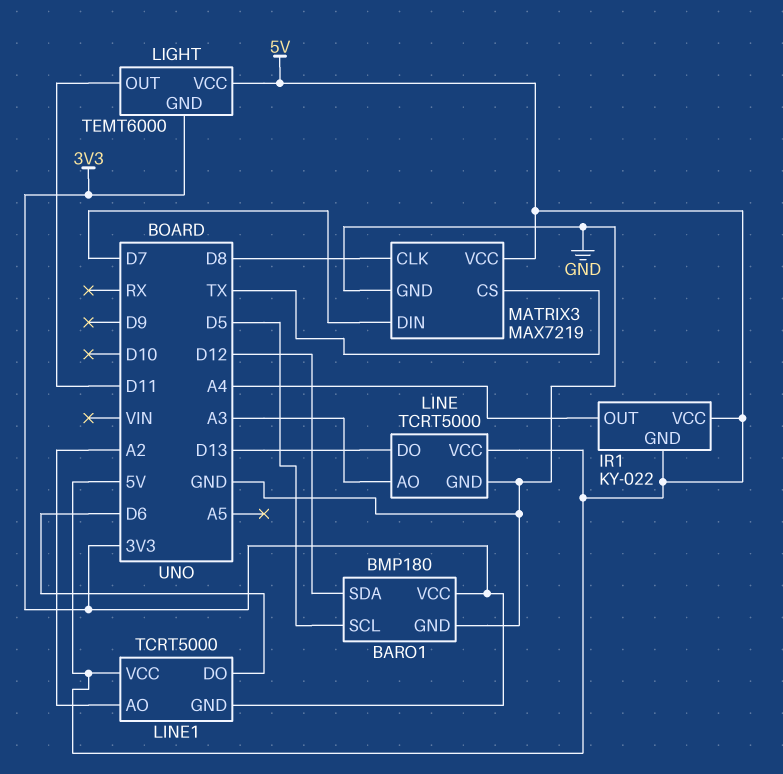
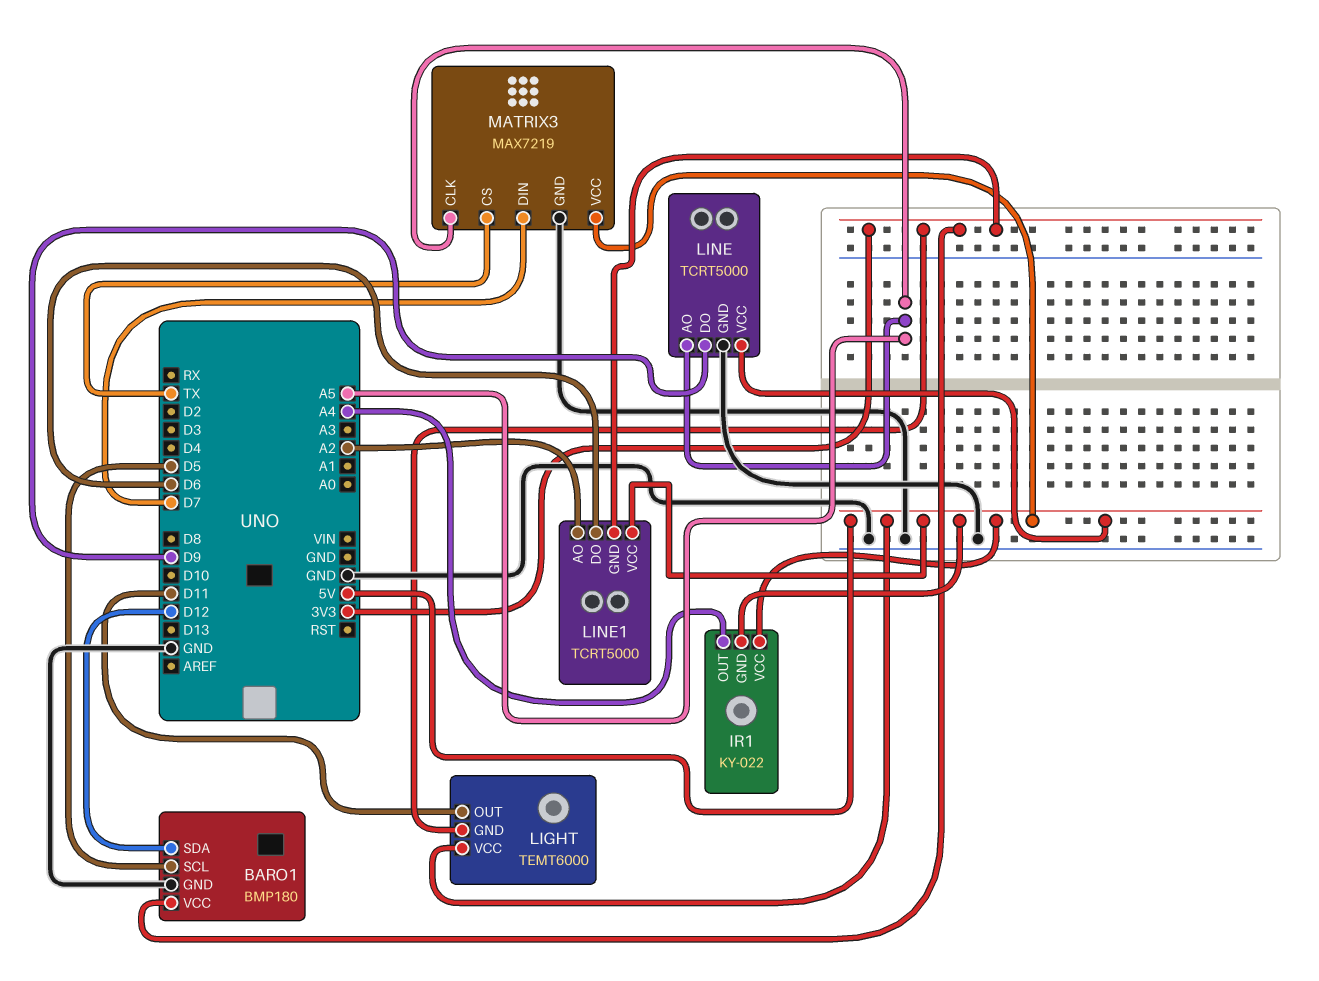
LINE pin AO: A3 -> A5
LINE pin DO: D13 -> D9
MATRIX3 pin CLK: D8 -> A5

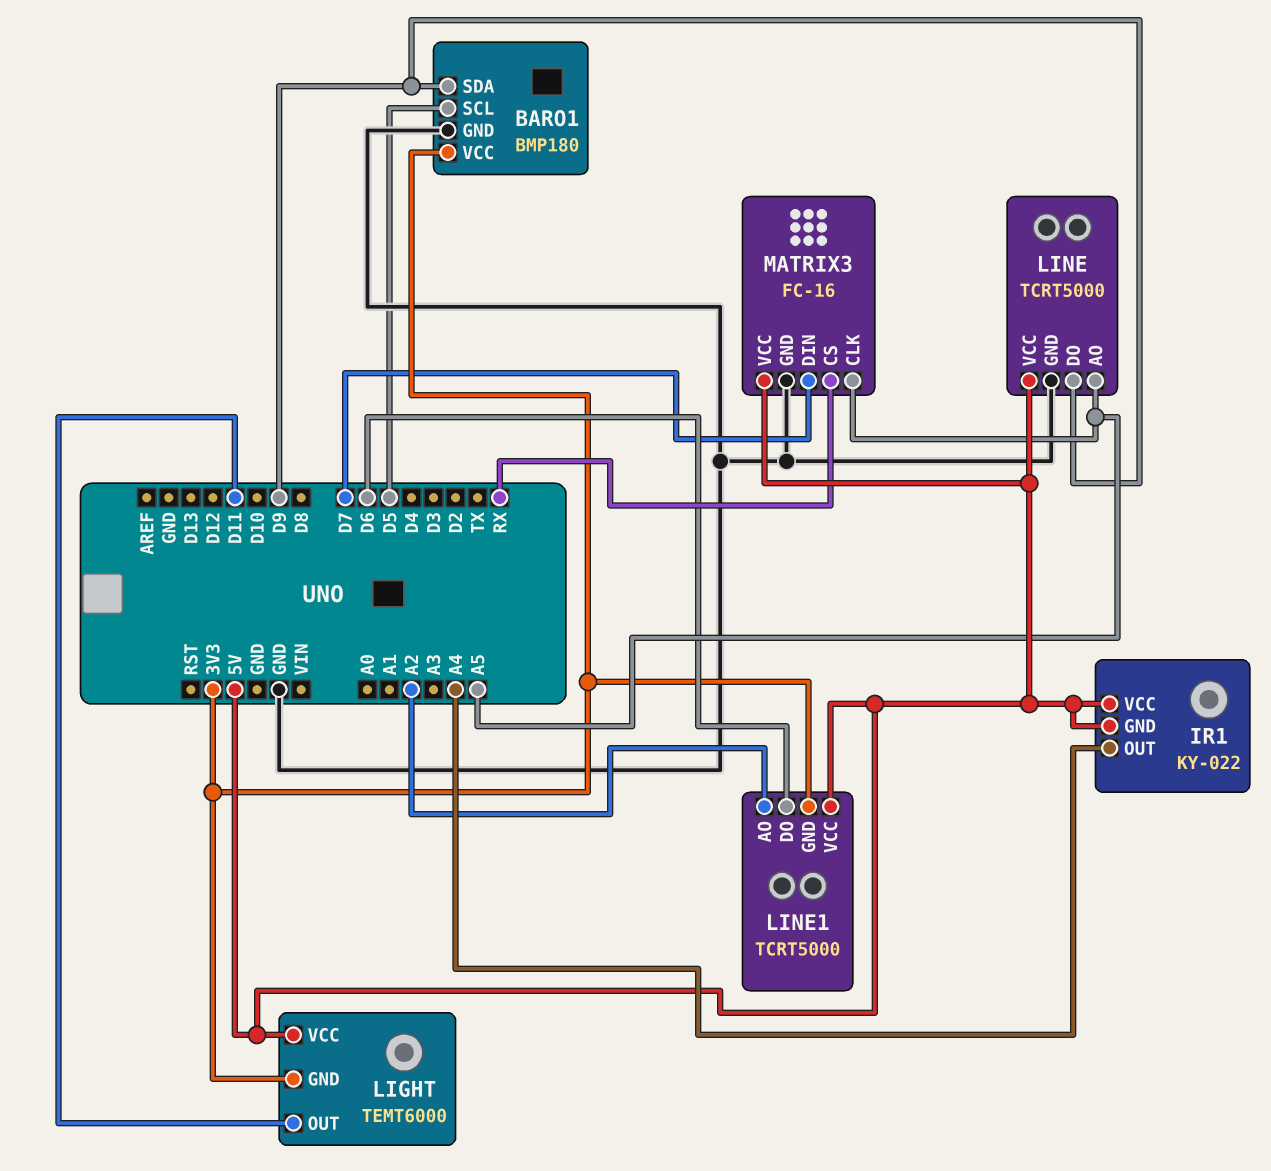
BARO1 pin SDA: D12 -> D9
MATRIX3: MAX7219 -> FC-16
MATRIX3 pin CS: TX -> RX

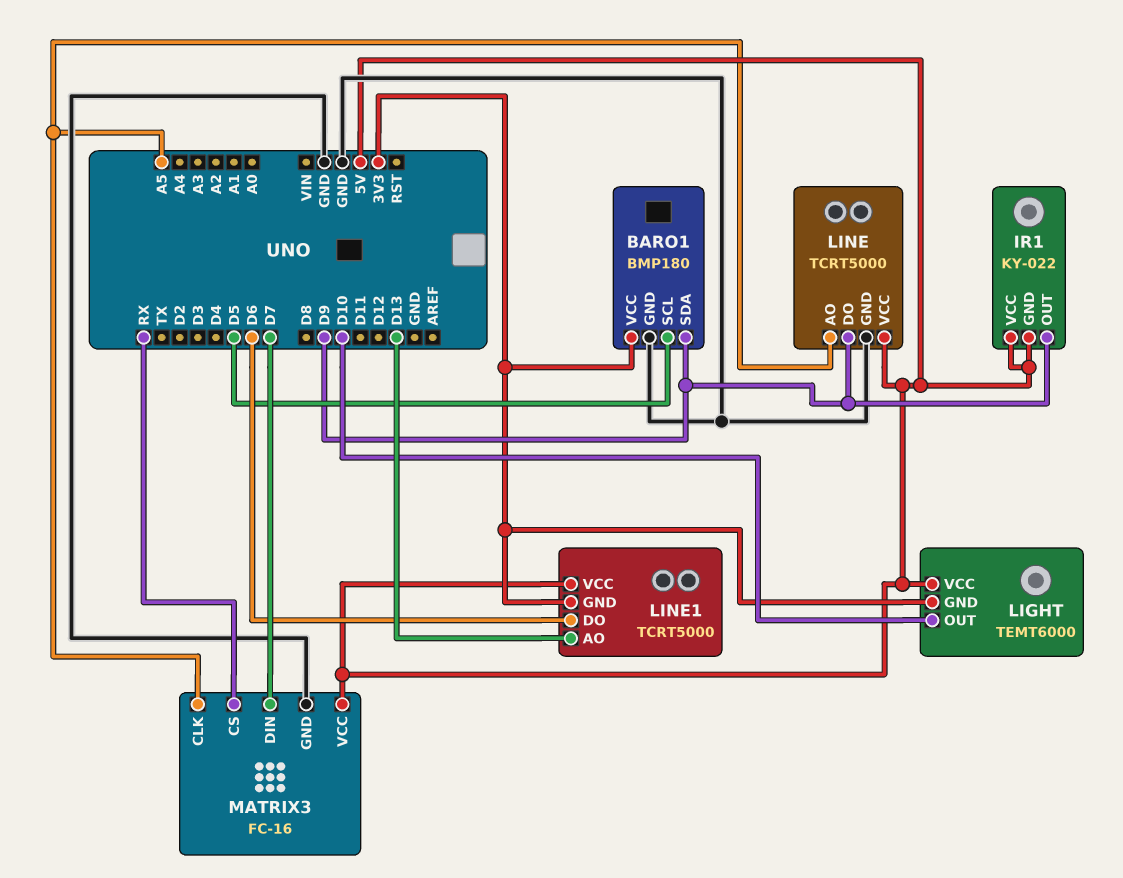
IR1 pin OUT: A4 -> D9
LIGHT pin OUT: D11 -> D10
LINE1 pin AO: A2 -> D13

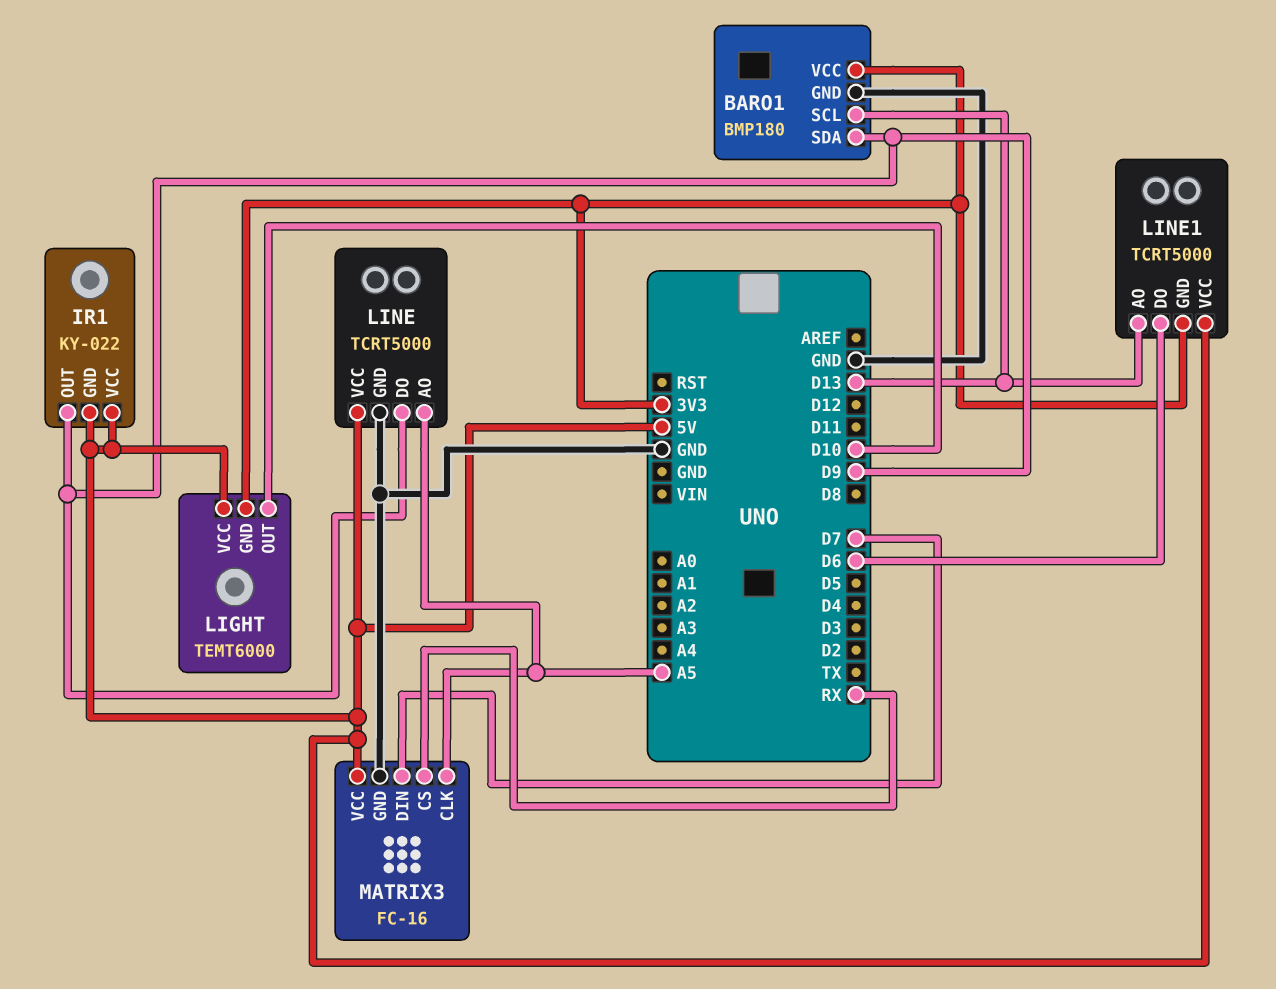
BARO1 pin SCL: D5 -> D13

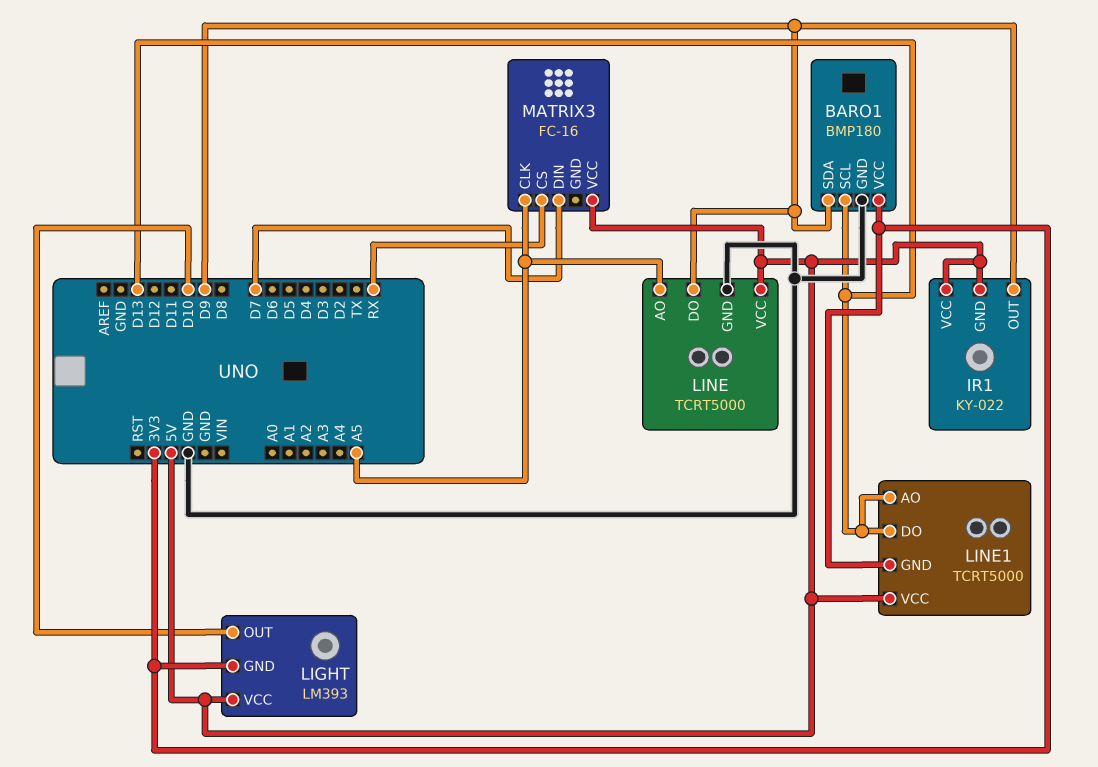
LIGHT: TEMT6000 -> LM393
LINE1 pin DO: D6 -> D13
MATRIX3 pin GND: GND -> none

